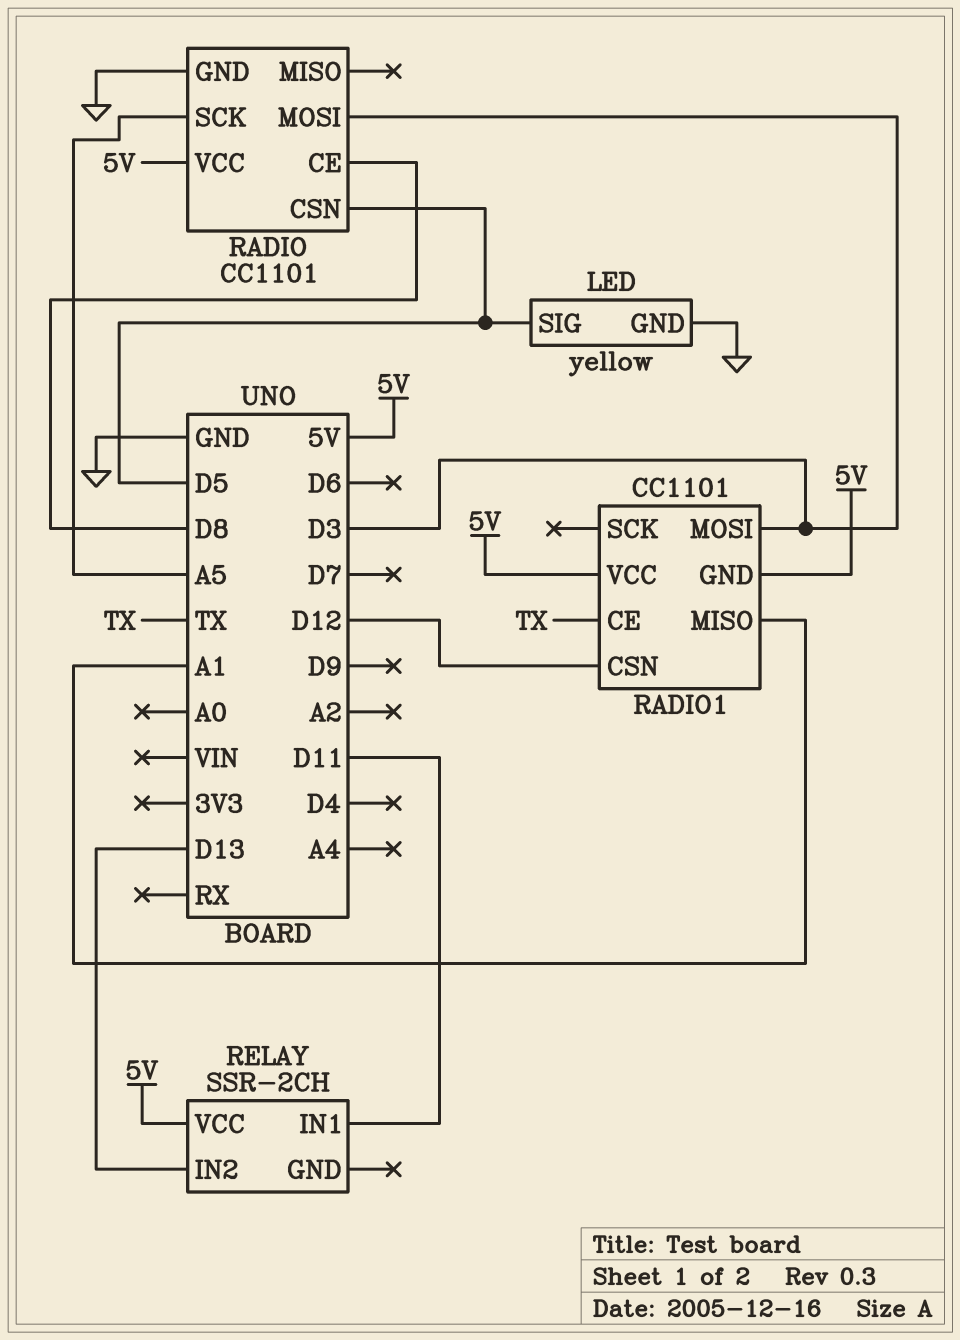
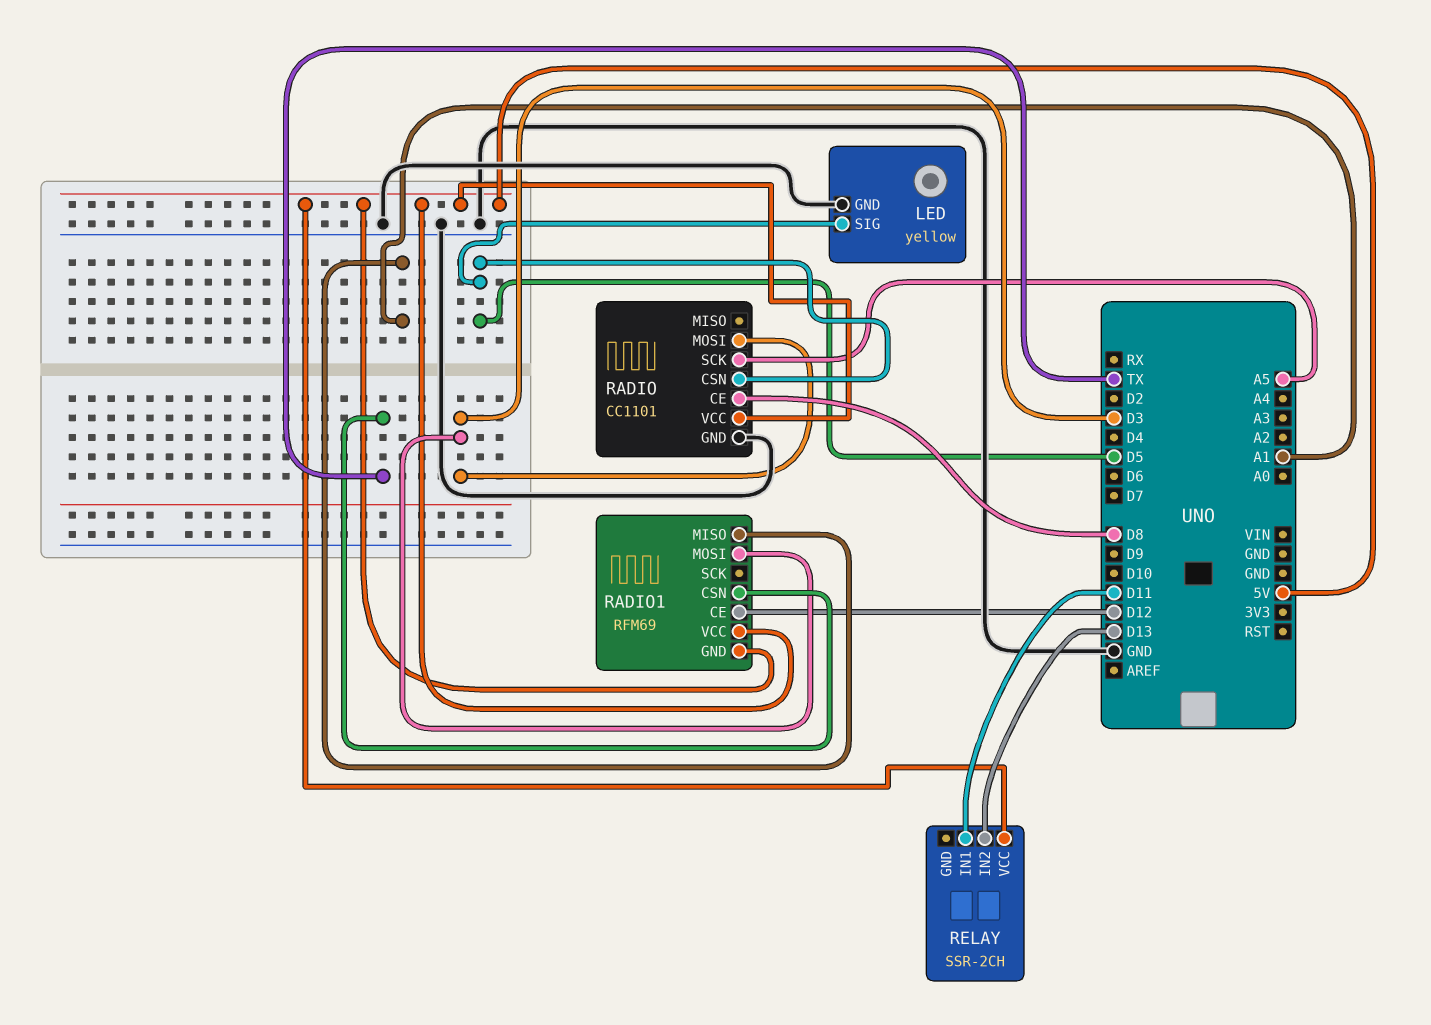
RADIO1: CC1101 -> RFM69
RADIO1 pin CE: TX -> D12
RADIO1 pin CSN: D12 -> TX

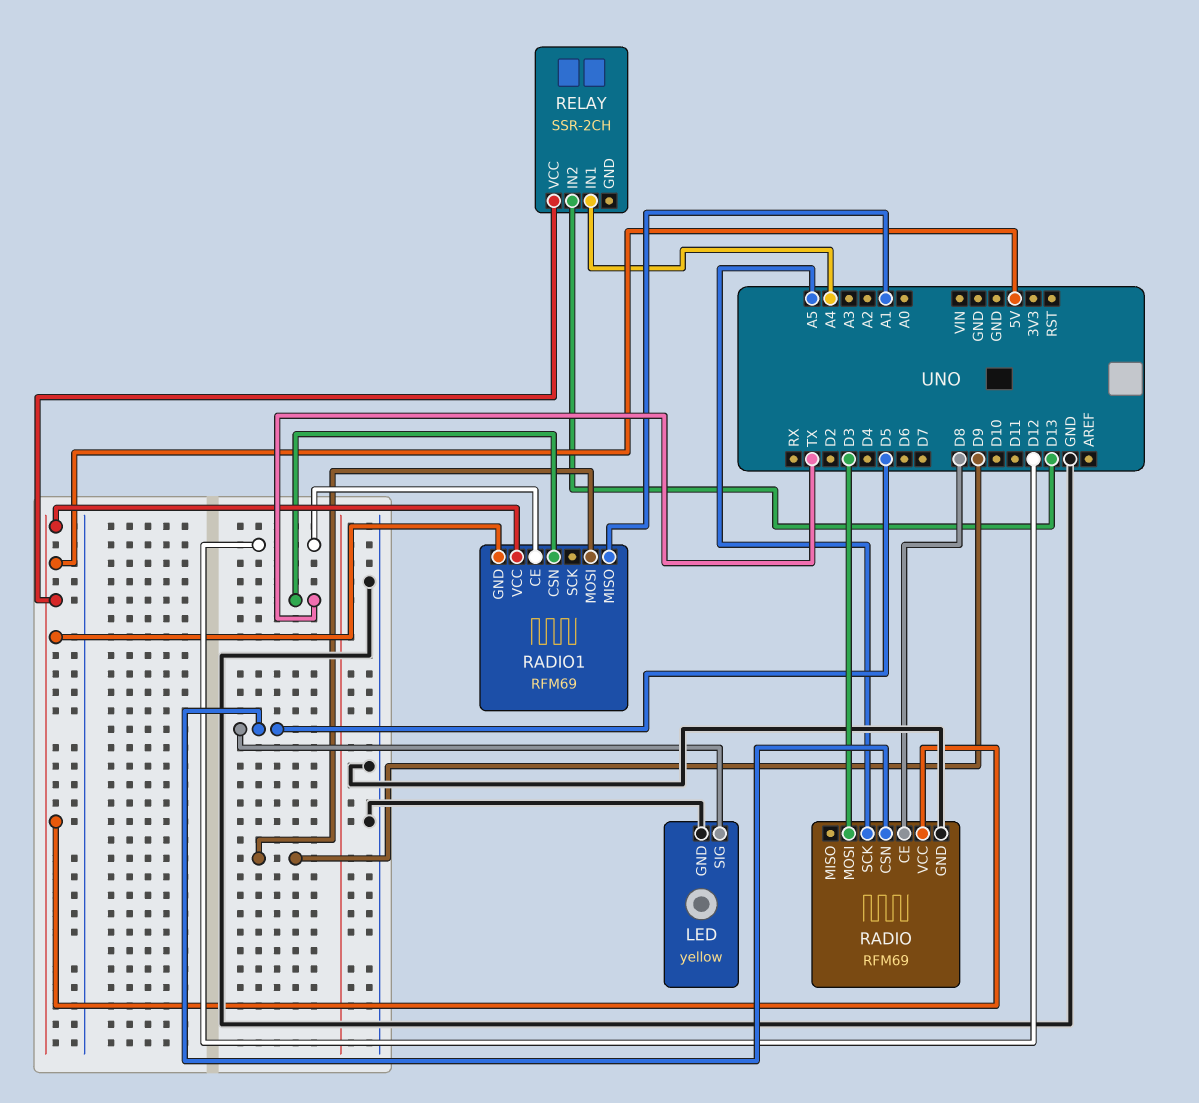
RADIO: CC1101 -> RFM69
RADIO1 pin MOSI: D3 -> D9
RELAY pin IN1: D11 -> A4

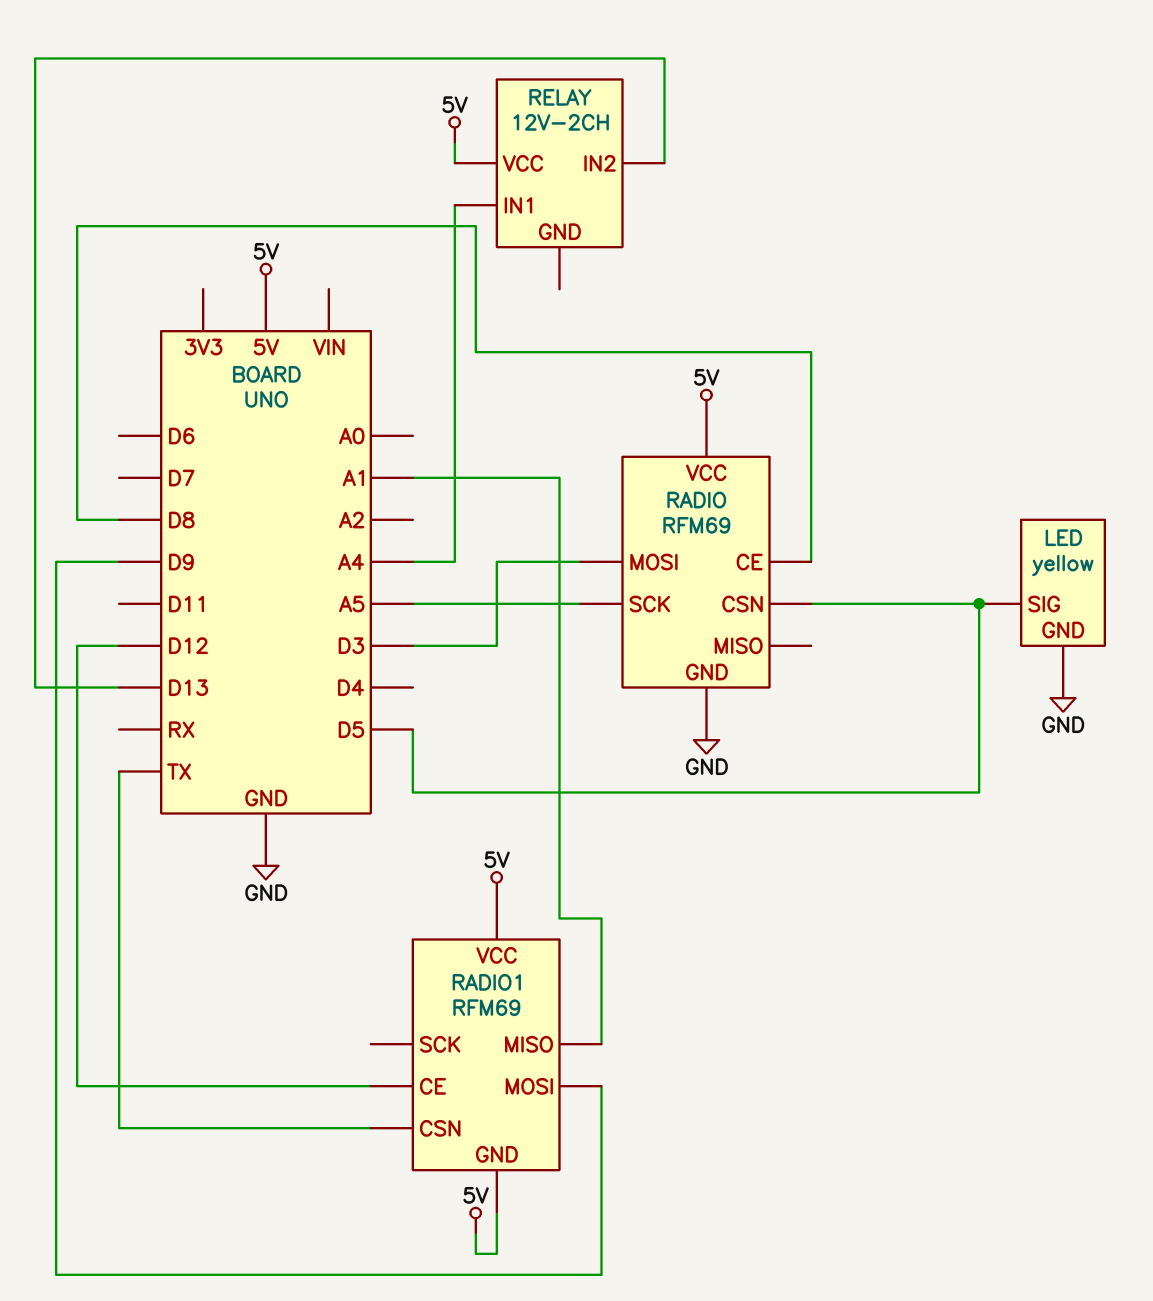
RELAY: SSR-2CH -> 12V-2CH

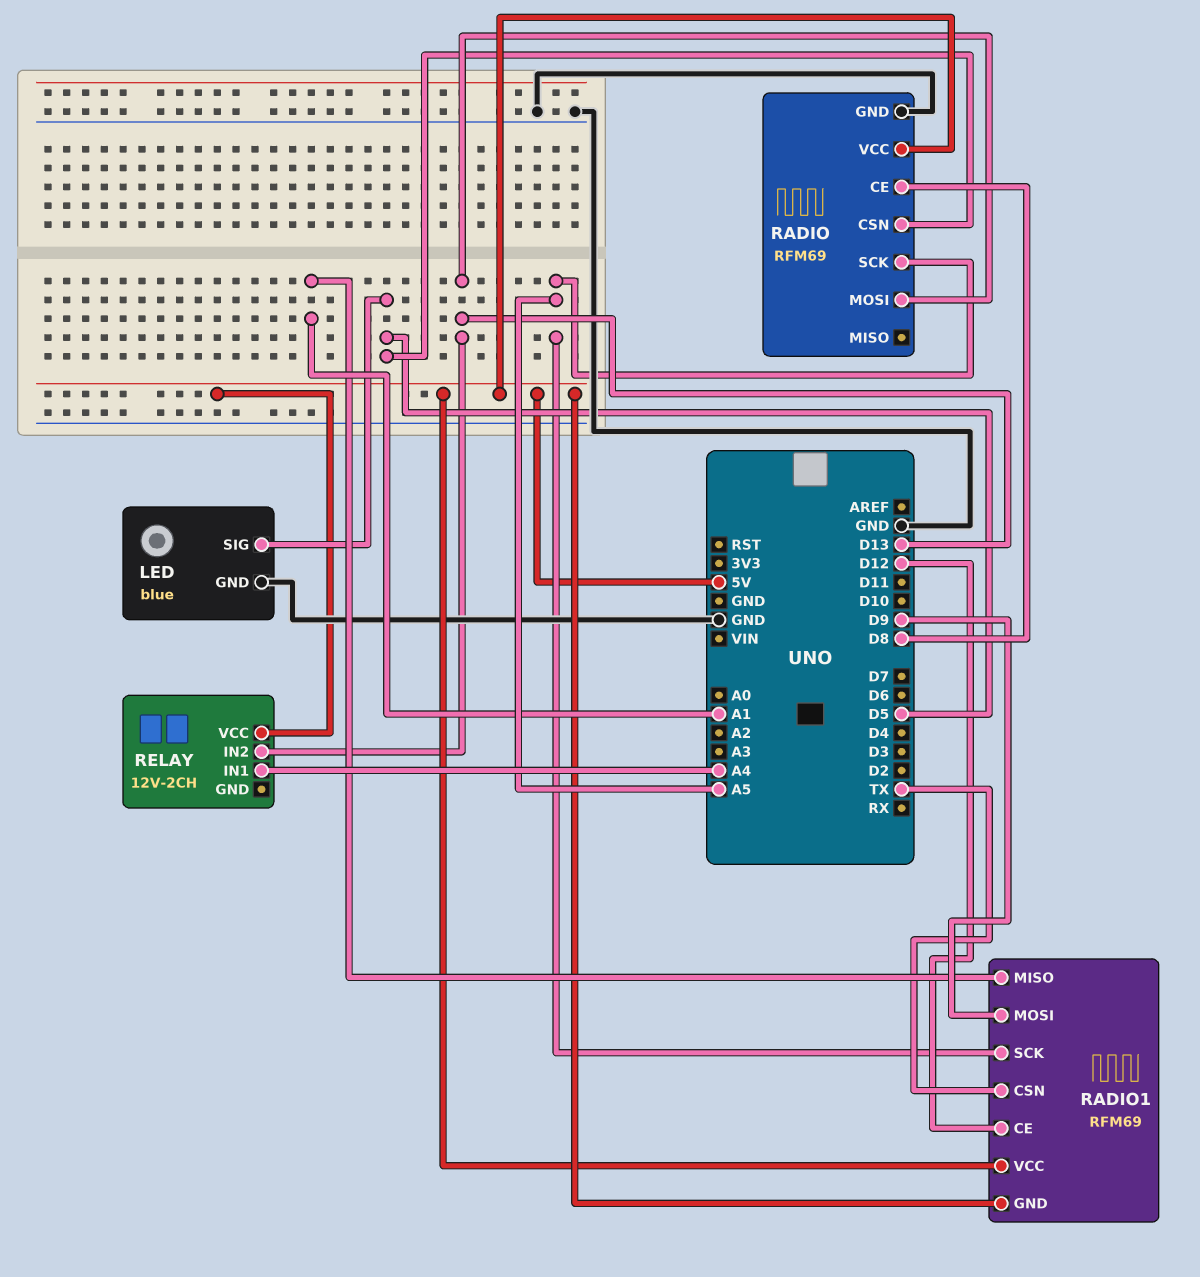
LED: yellow -> blue
RADIO pin MOSI: D3 -> D13
RADIO1 pin SCK: none -> A5

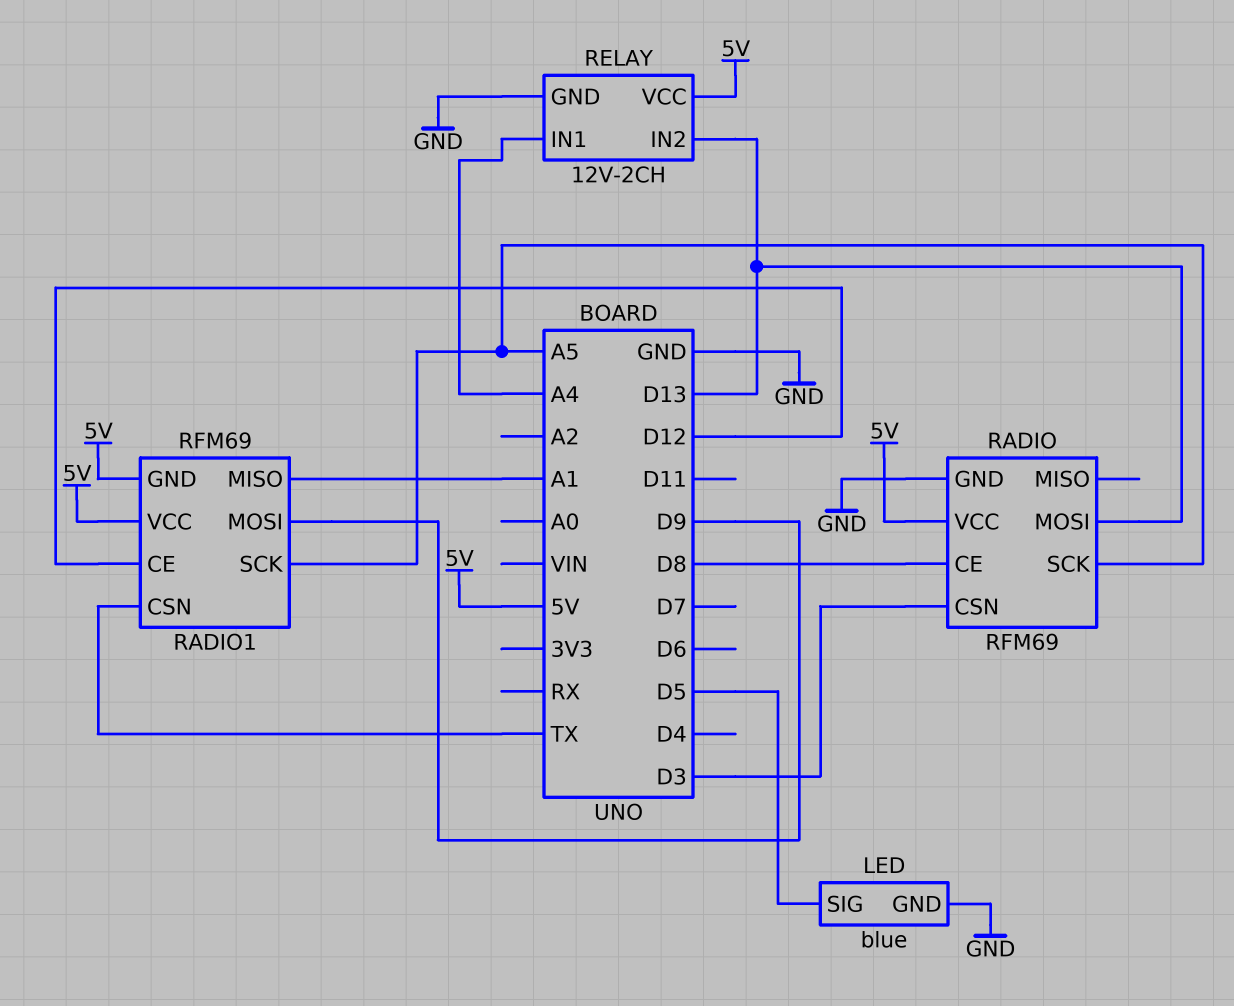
RADIO pin CSN: D5 -> D3
RELAY pin GND: none -> GND

